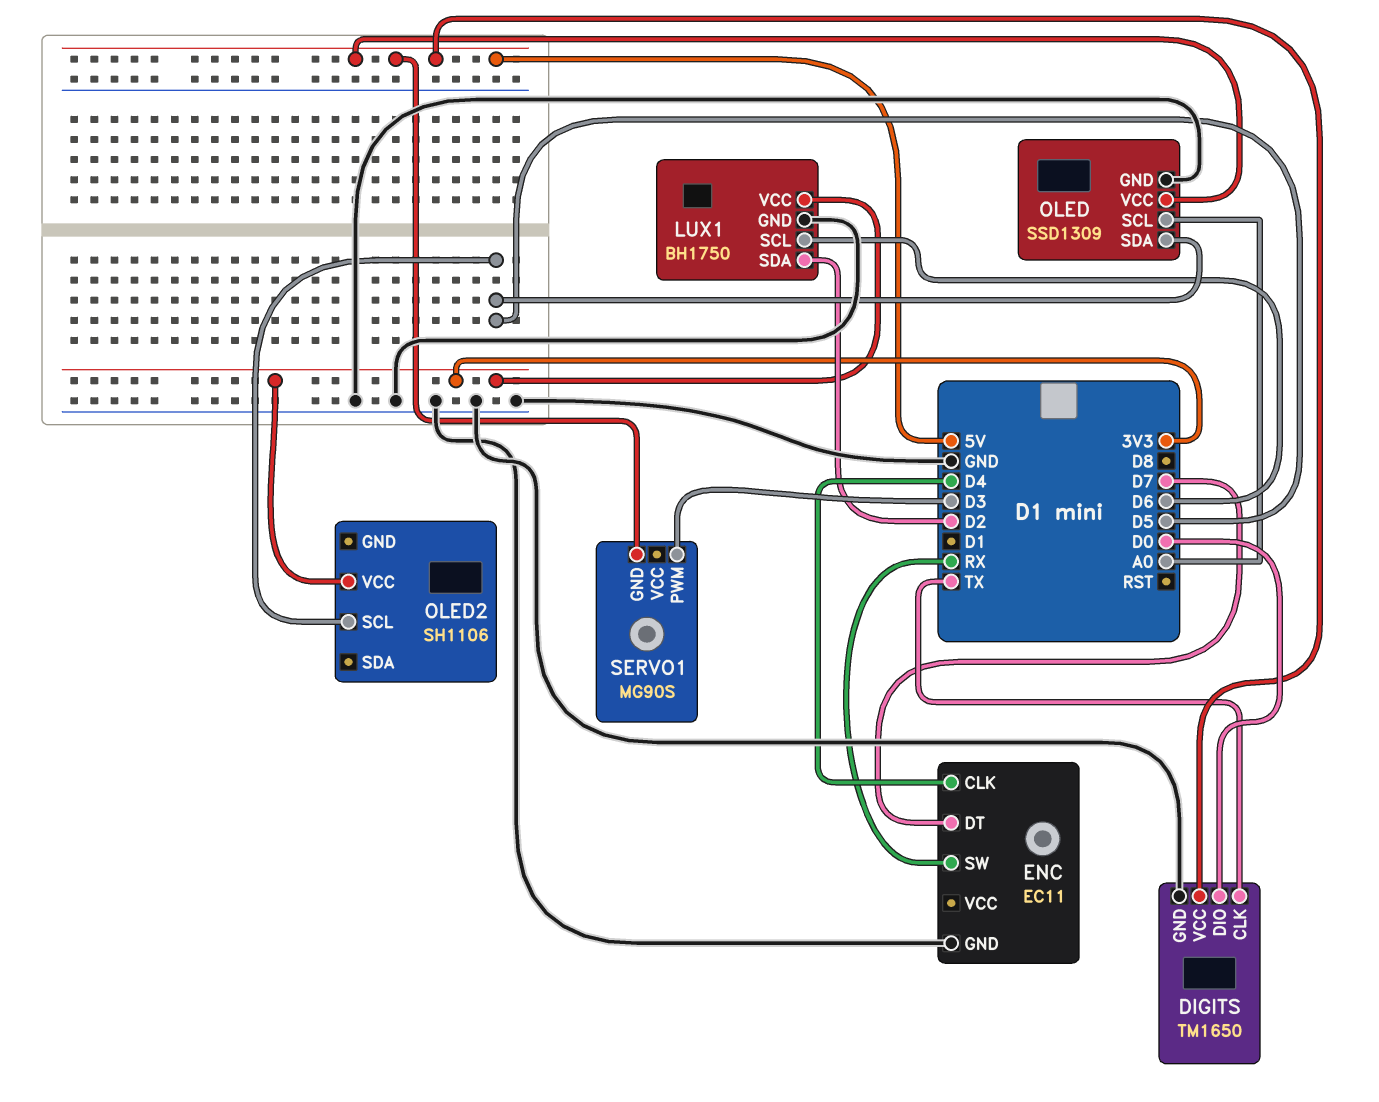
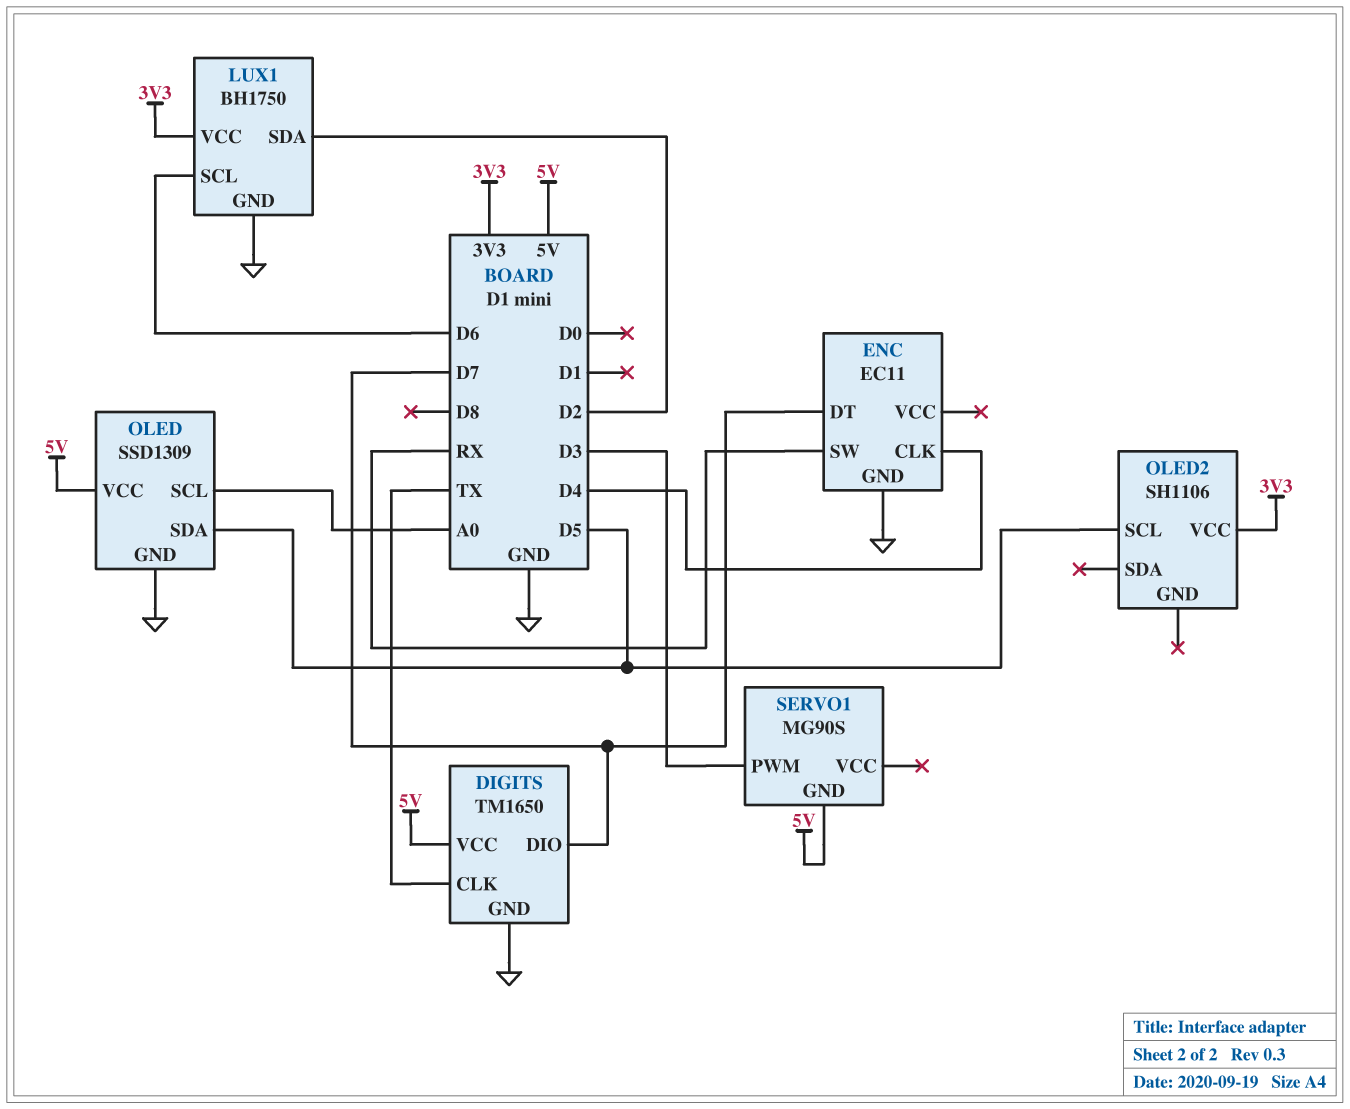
DIGITS pin DIO: D0 -> D7

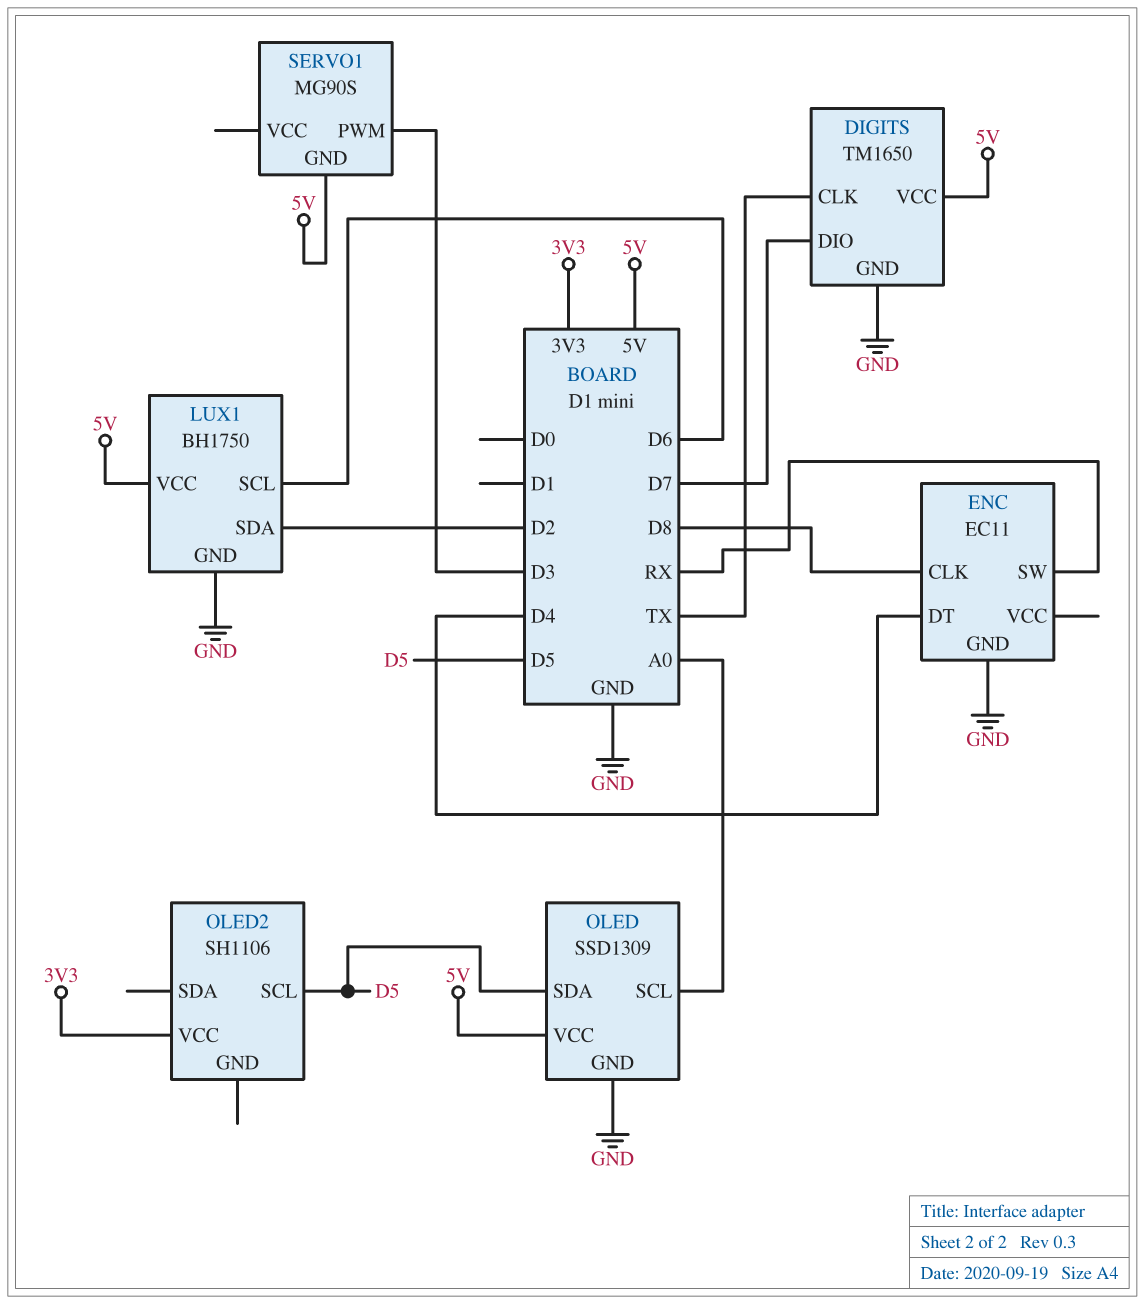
ENC pin CLK: D4 -> D8
ENC pin DT: D7 -> D4
LUX1 pin VCC: 3V3 -> 5V

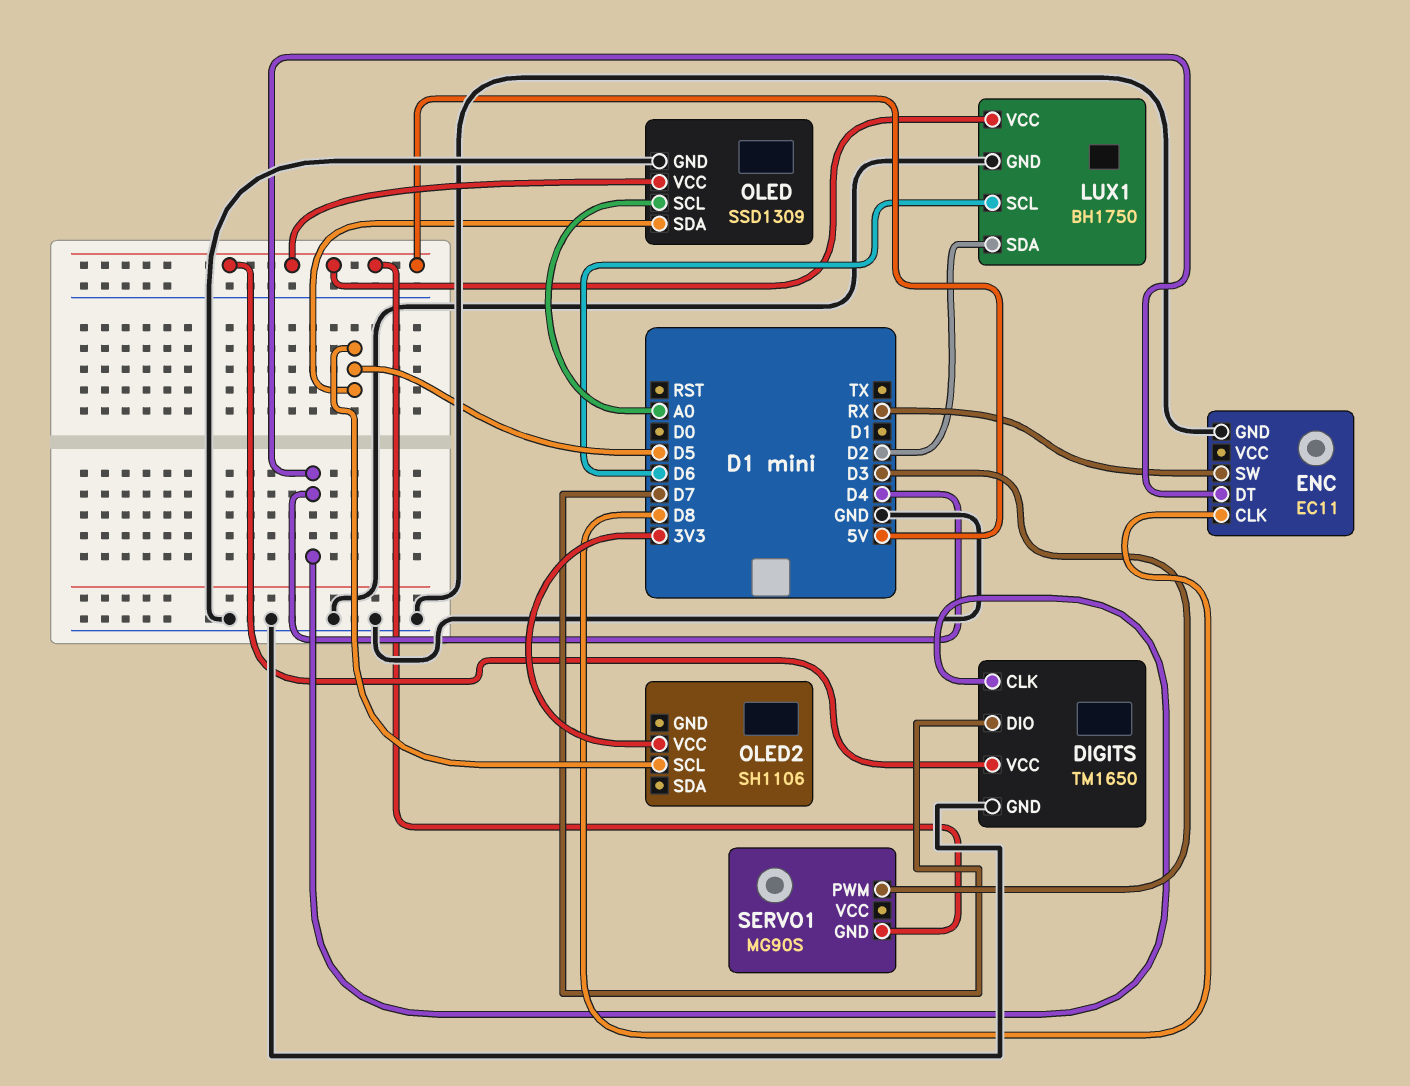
DIGITS pin CLK: TX -> D4

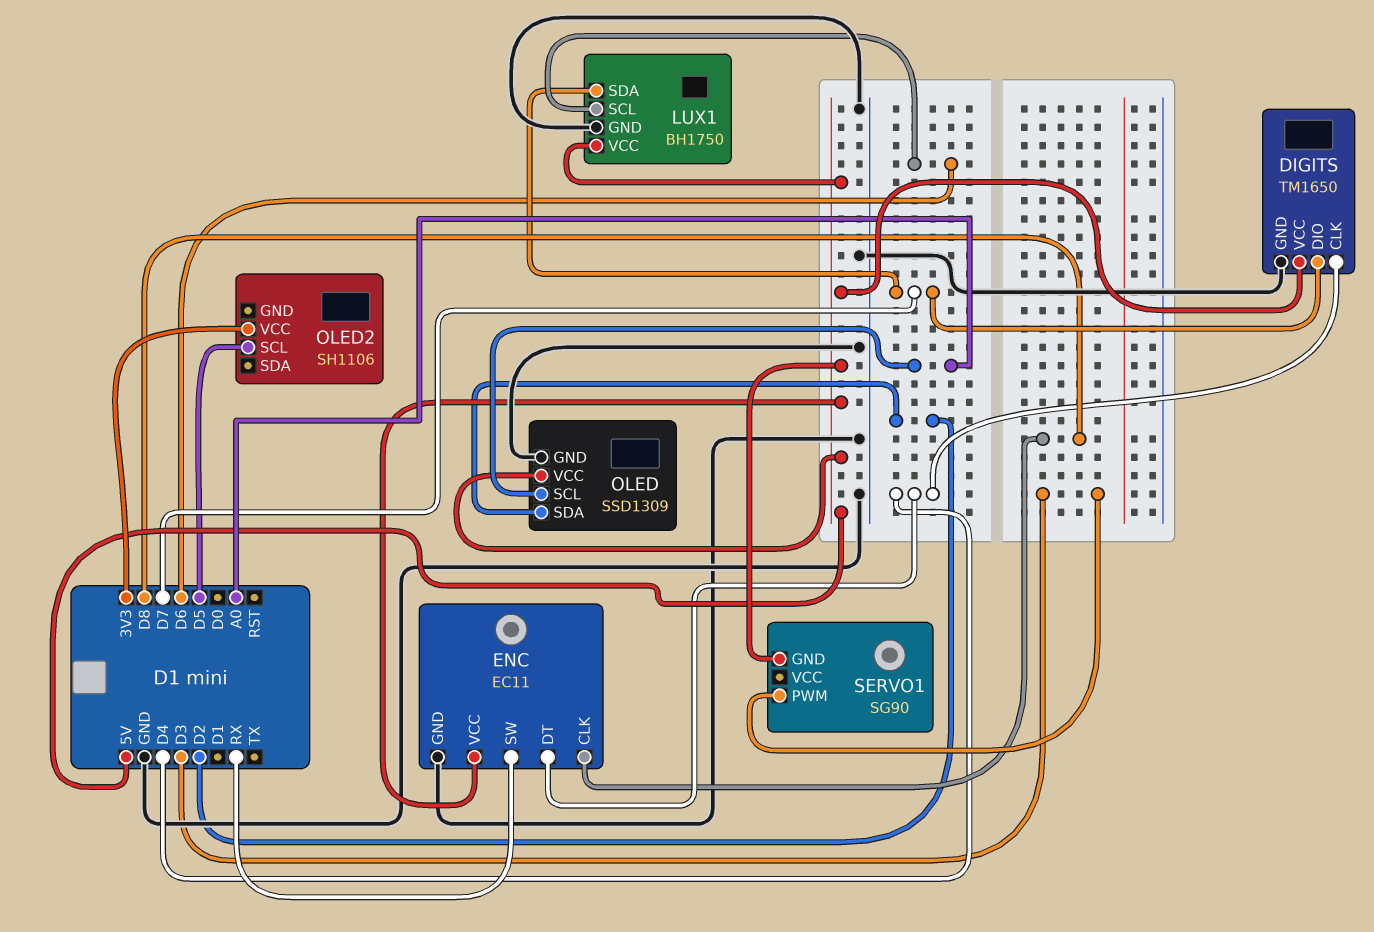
ENC pin VCC: none -> 5V
LUX1 pin SDA: D2 -> D7
OLED pin SDA: D5 -> D2
SERVO1: MG90S -> SG90

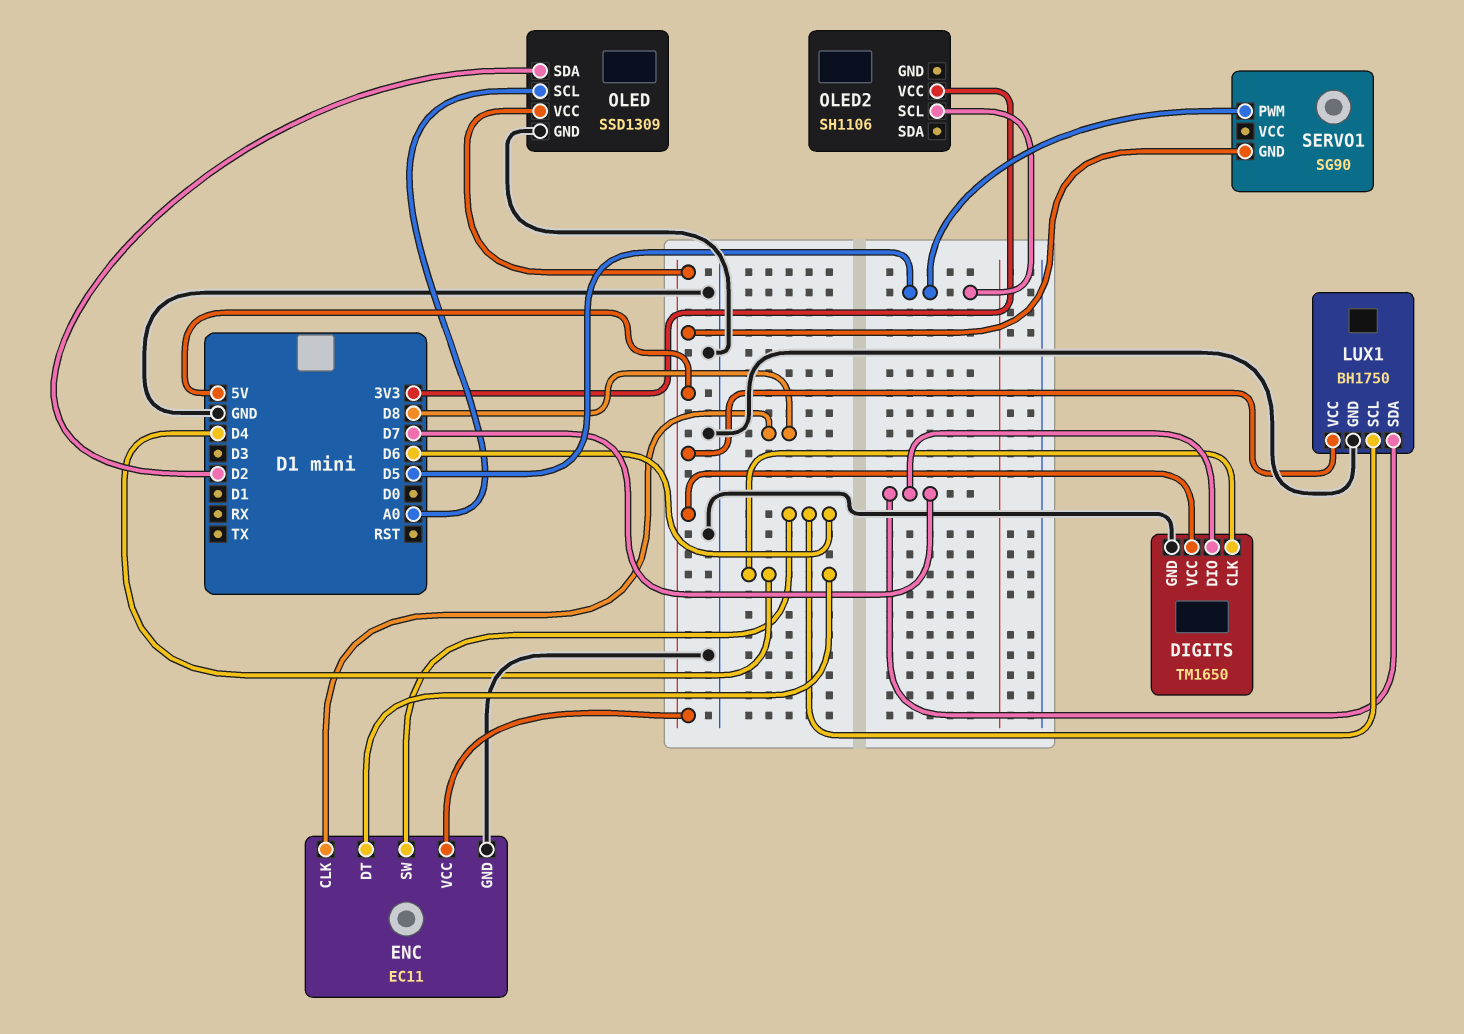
ENC pin SW: RX -> D6
SERVO1 pin PWM: D3 -> D5

